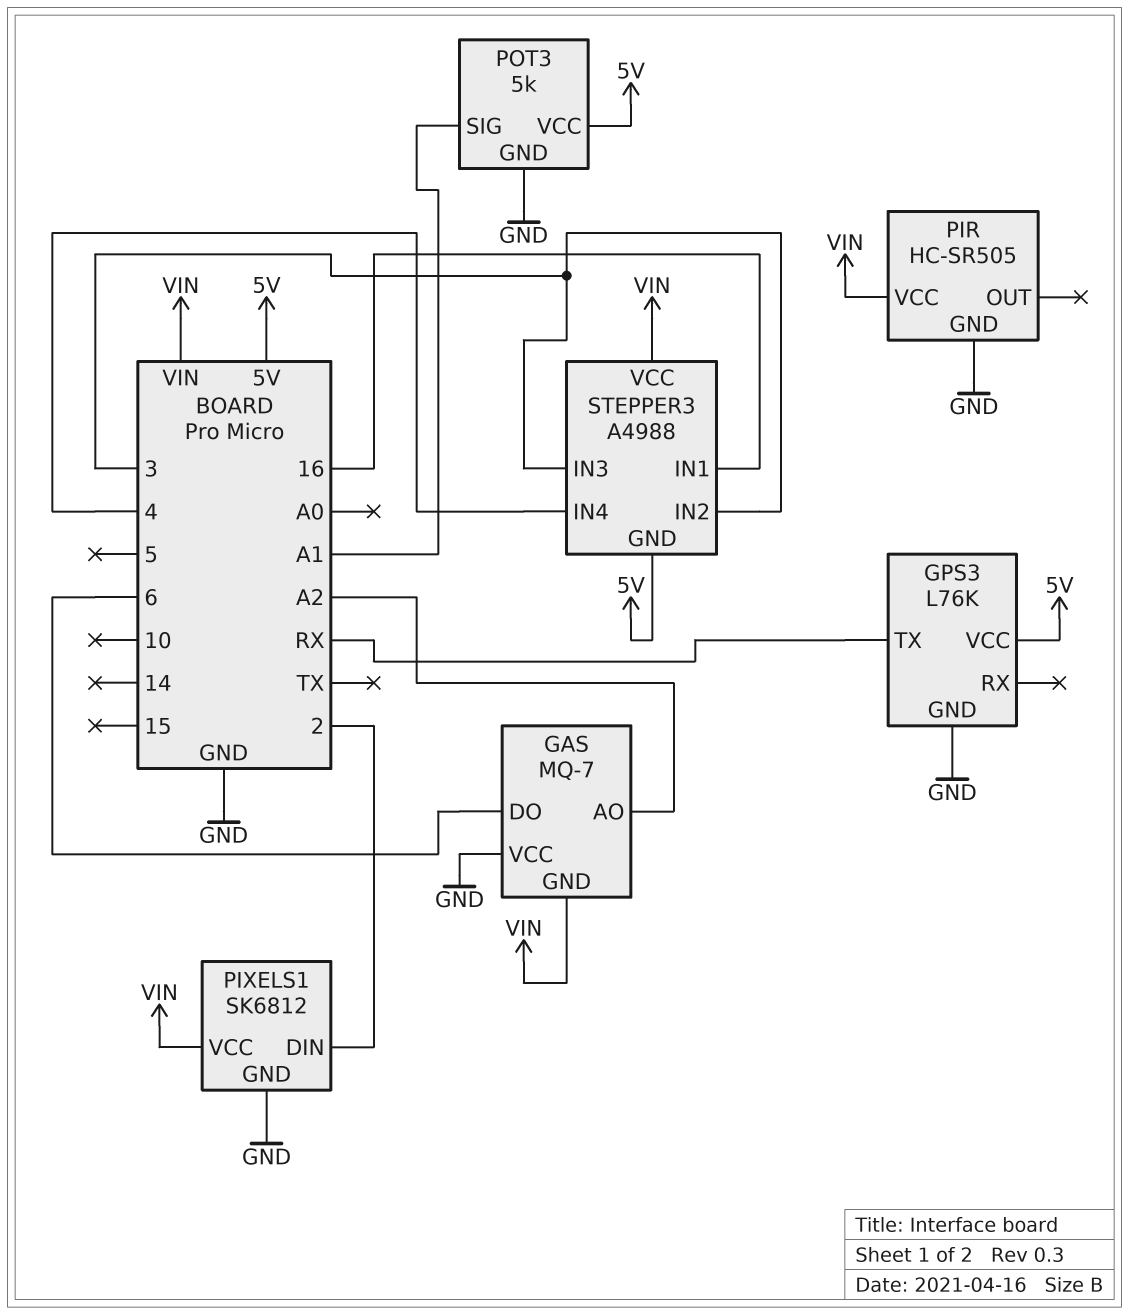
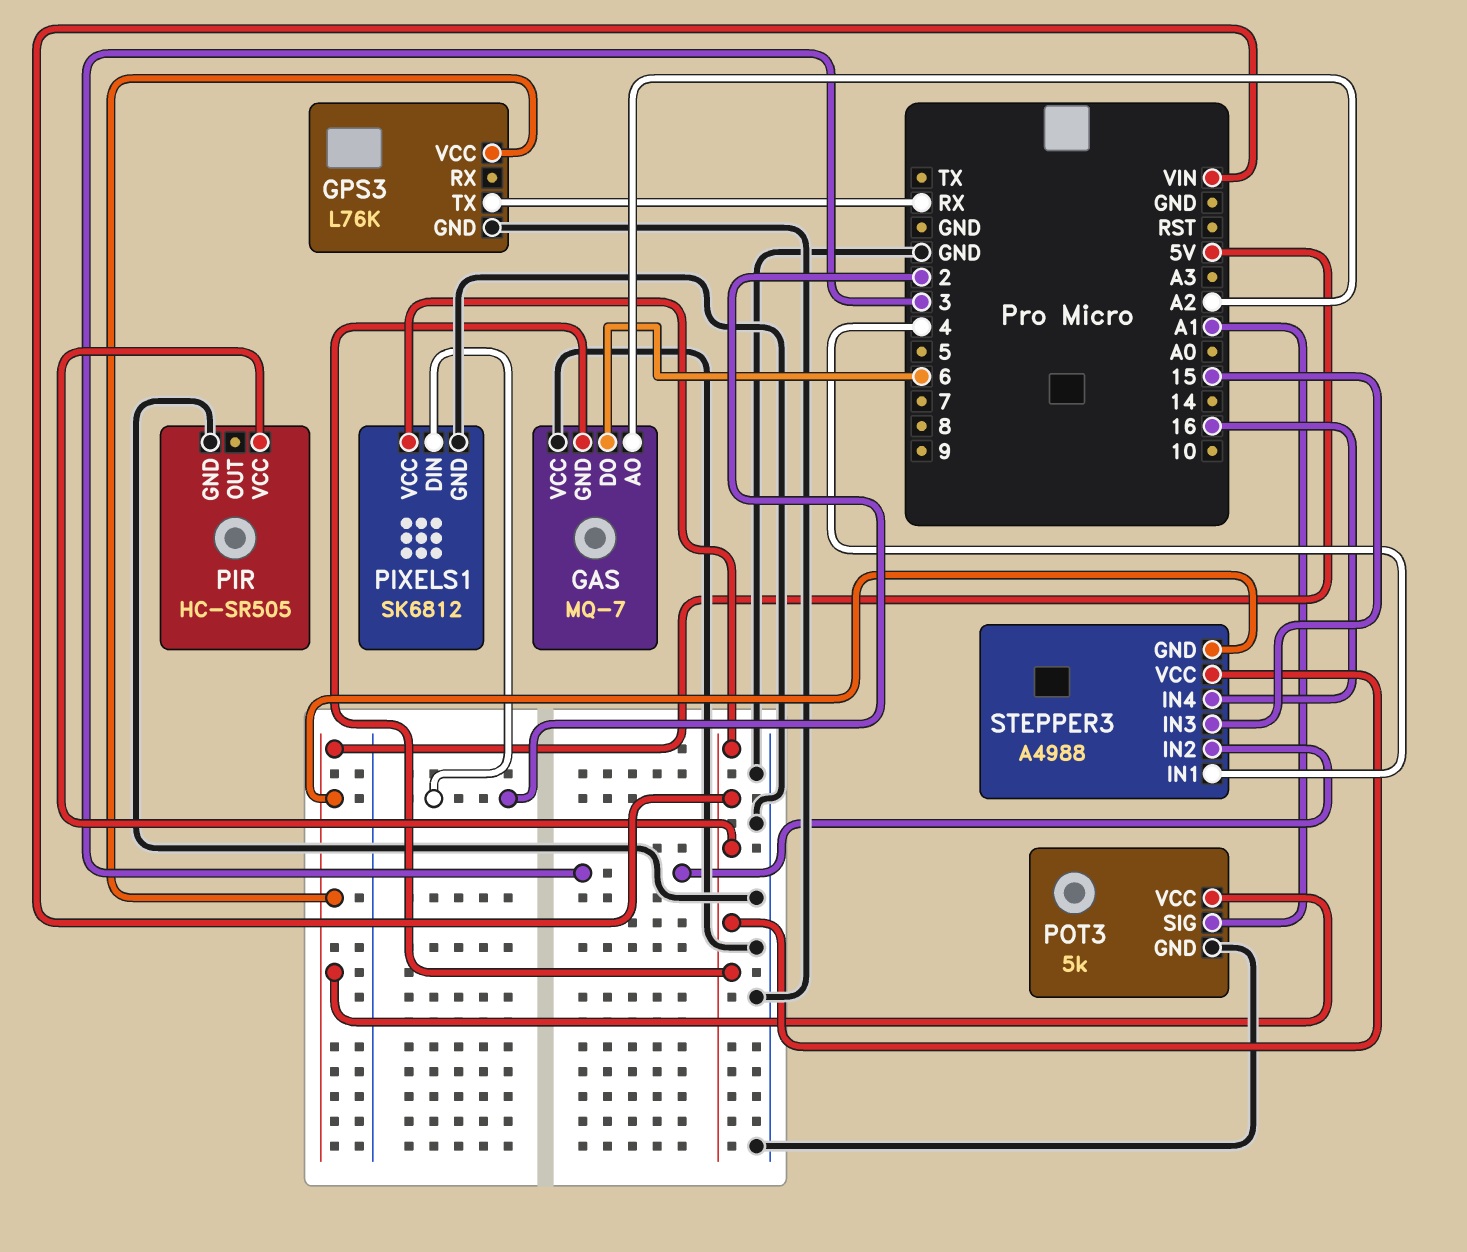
STEPPER3 pin IN1: 16 -> 4
STEPPER3 pin IN3: 3 -> 15
STEPPER3 pin IN4: 4 -> 16

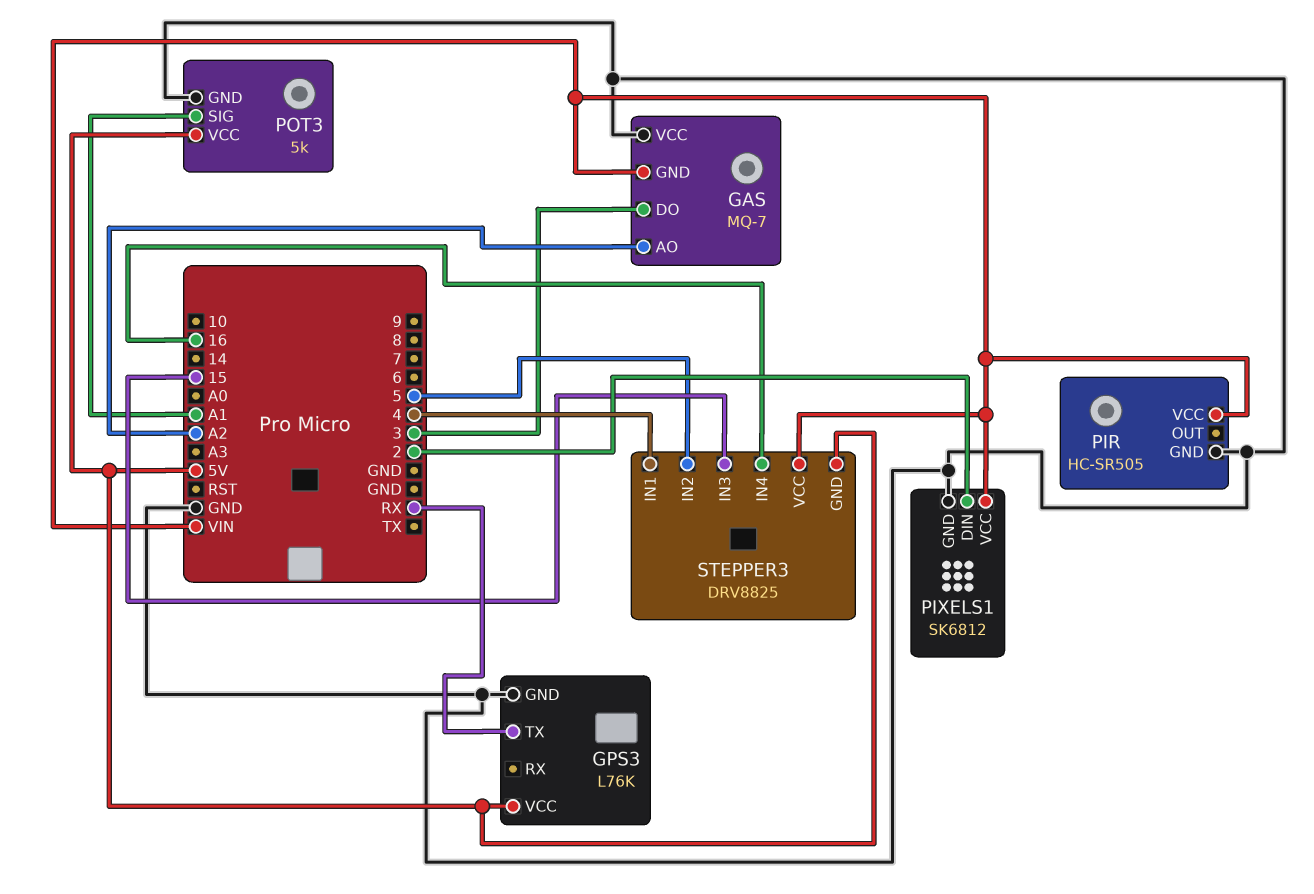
GAS pin DO: 6 -> 3
STEPPER3: A4988 -> DRV8825
STEPPER3 pin IN2: 3 -> 5

